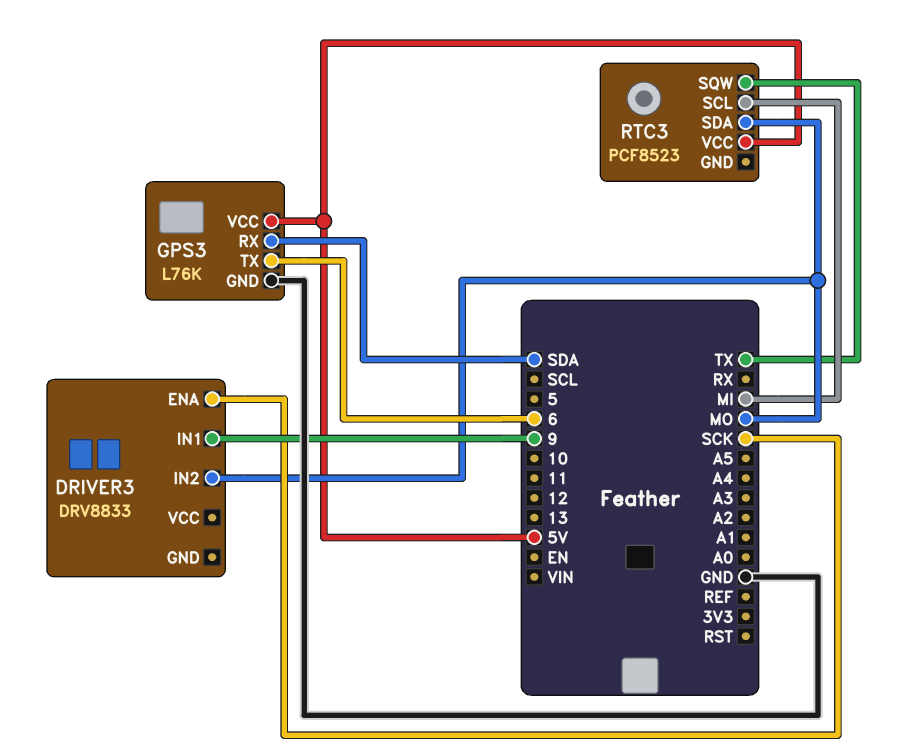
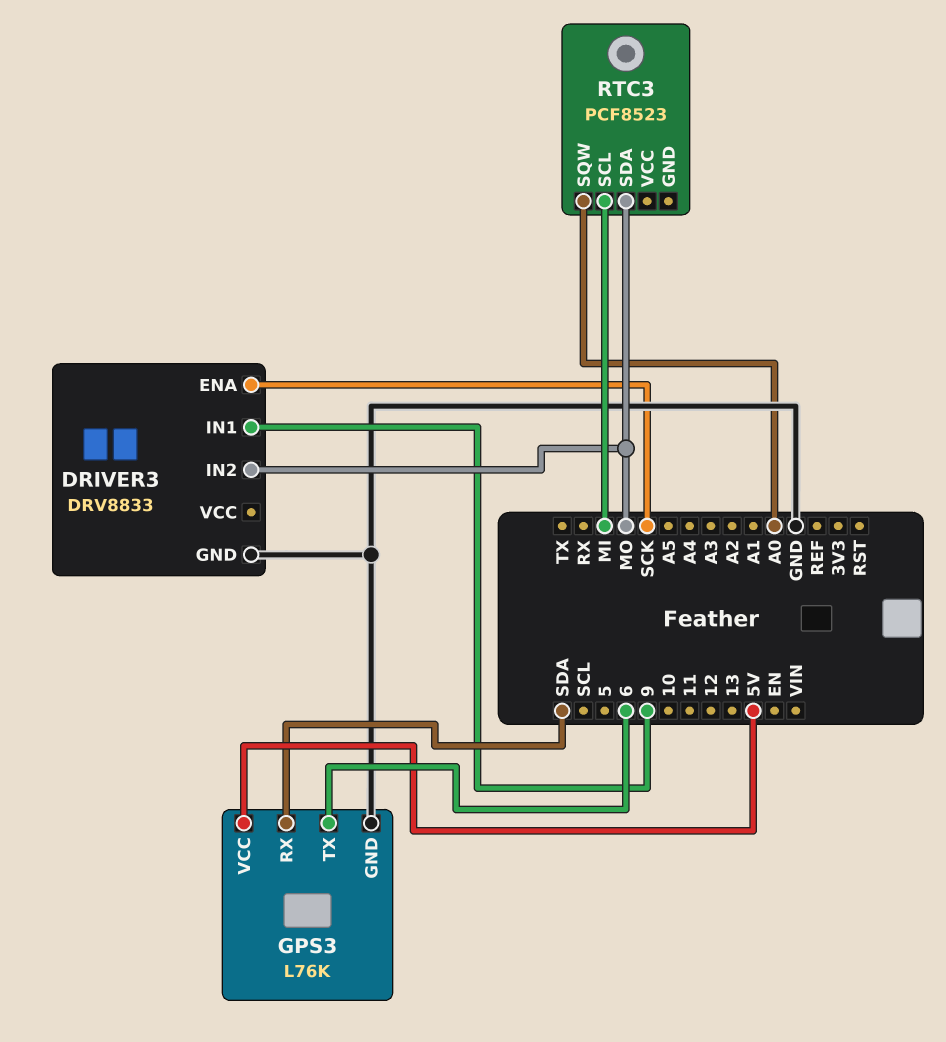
DRIVER3 pin GND: none -> GND
RTC3 pin SQW: TX -> A0
RTC3 pin VCC: 5V -> none

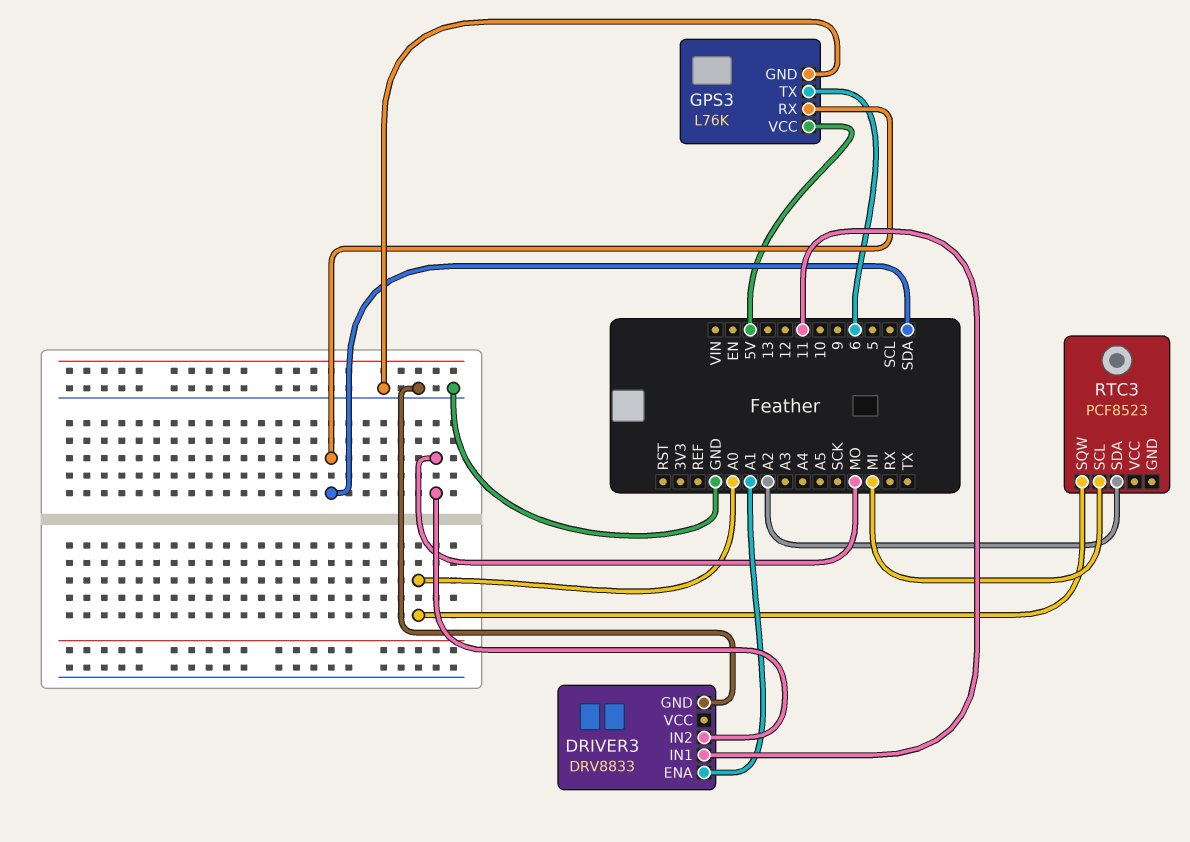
DRIVER3 pin ENA: SCK -> A1
DRIVER3 pin IN1: 9 -> 11
RTC3 pin SDA: MO -> A2

